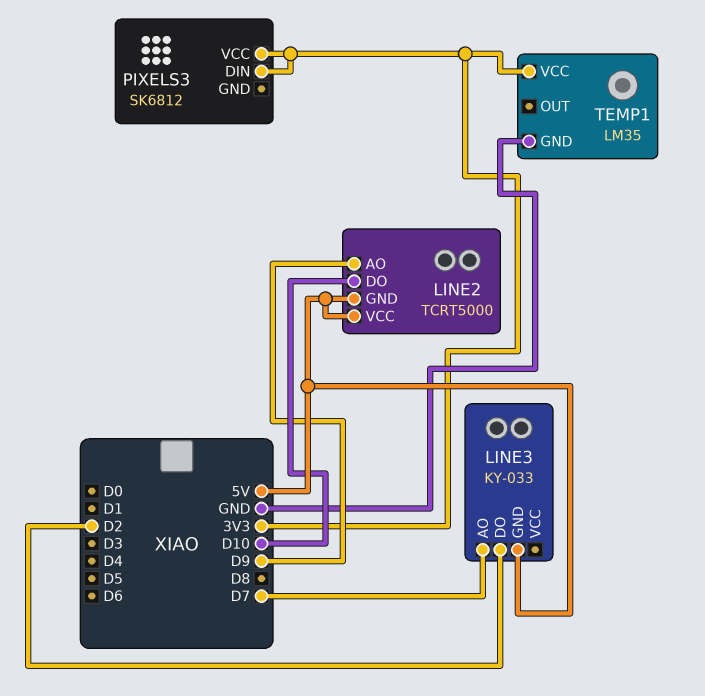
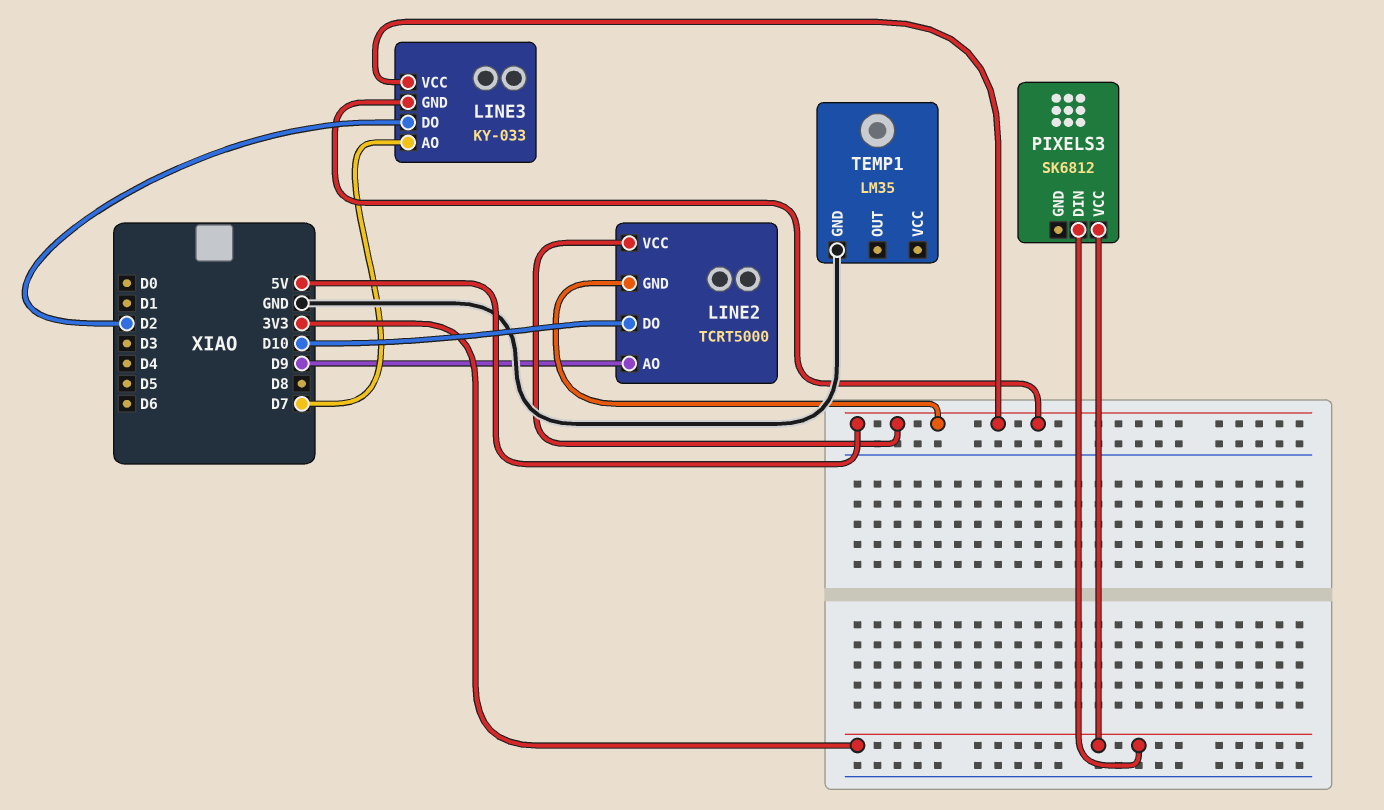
LINE3 pin VCC: none -> 5V
TEMP1 pin VCC: 3V3 -> none

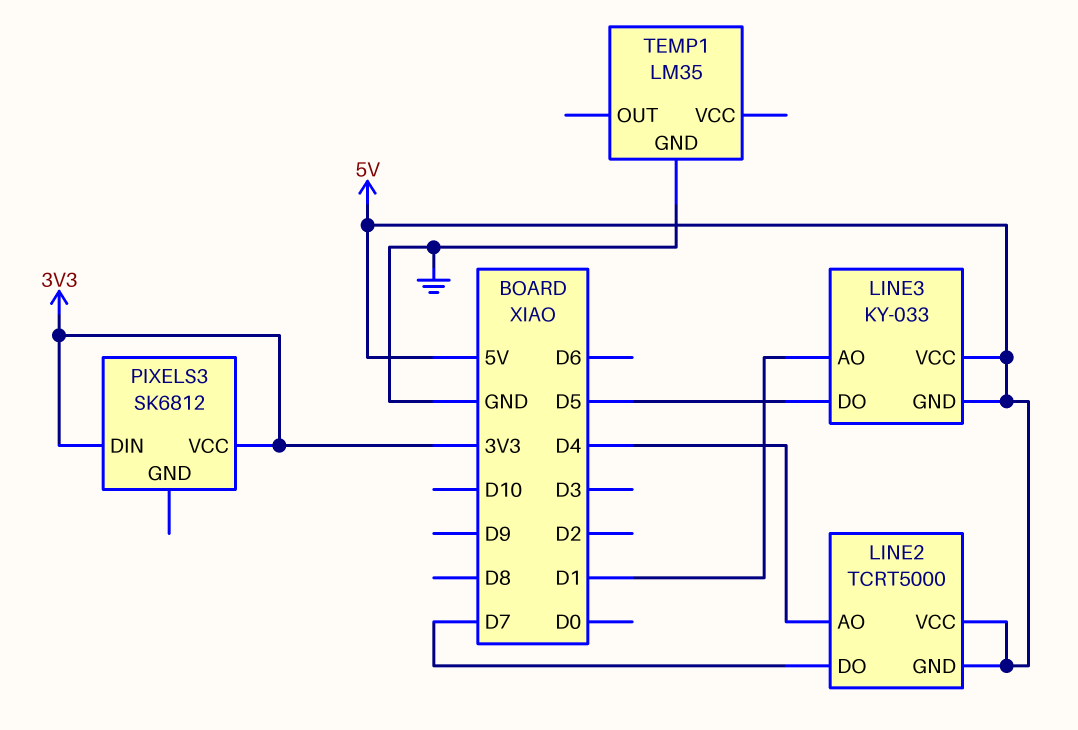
LINE2 pin AO: D9 -> D4
LINE2 pin DO: D10 -> D7
LINE3 pin AO: D7 -> D1
LINE3 pin DO: D2 -> D5

